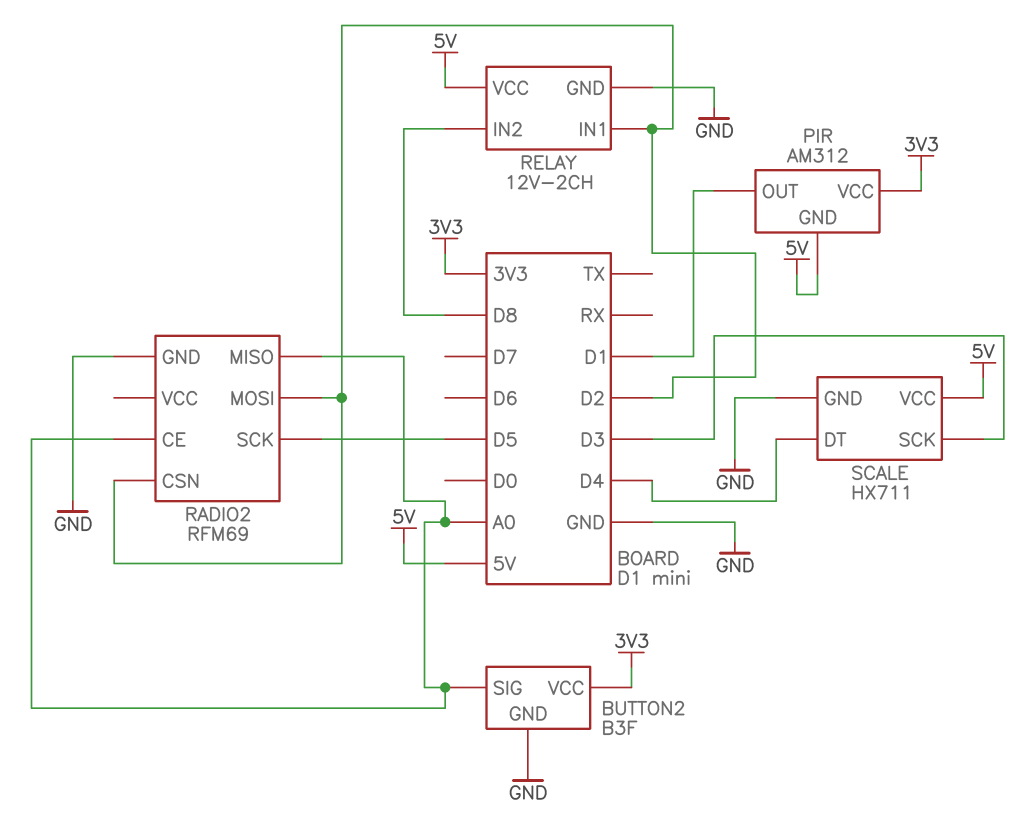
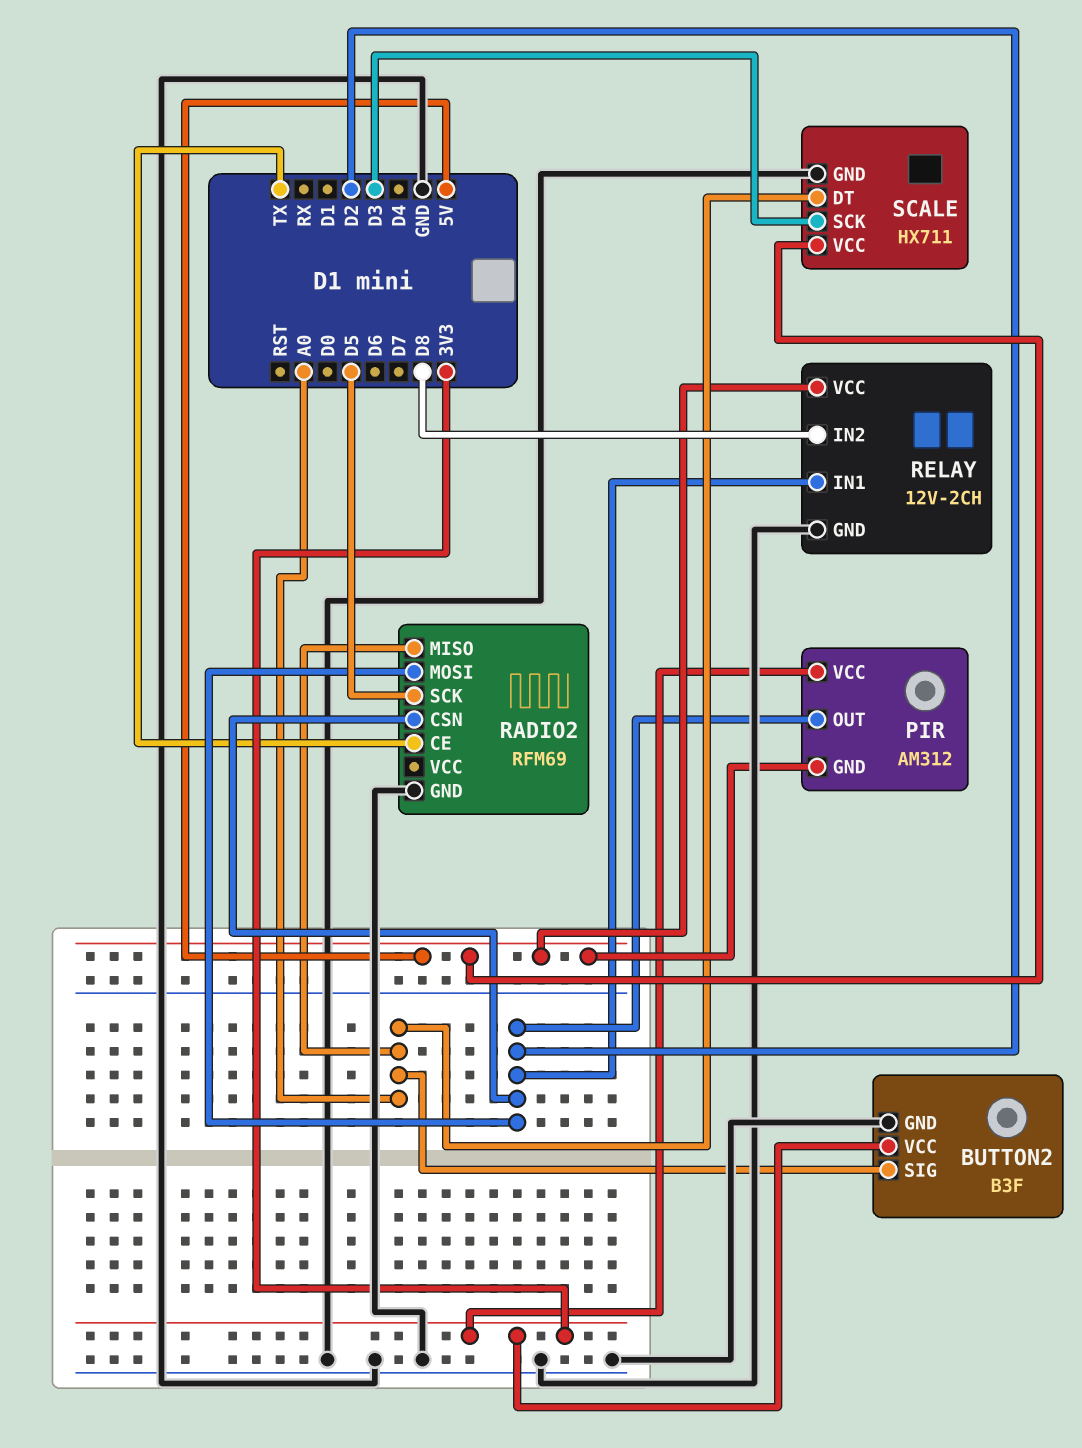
PIR pin OUT: D1 -> D2
RADIO2 pin CE: A0 -> TX
SCALE pin DT: D4 -> A0

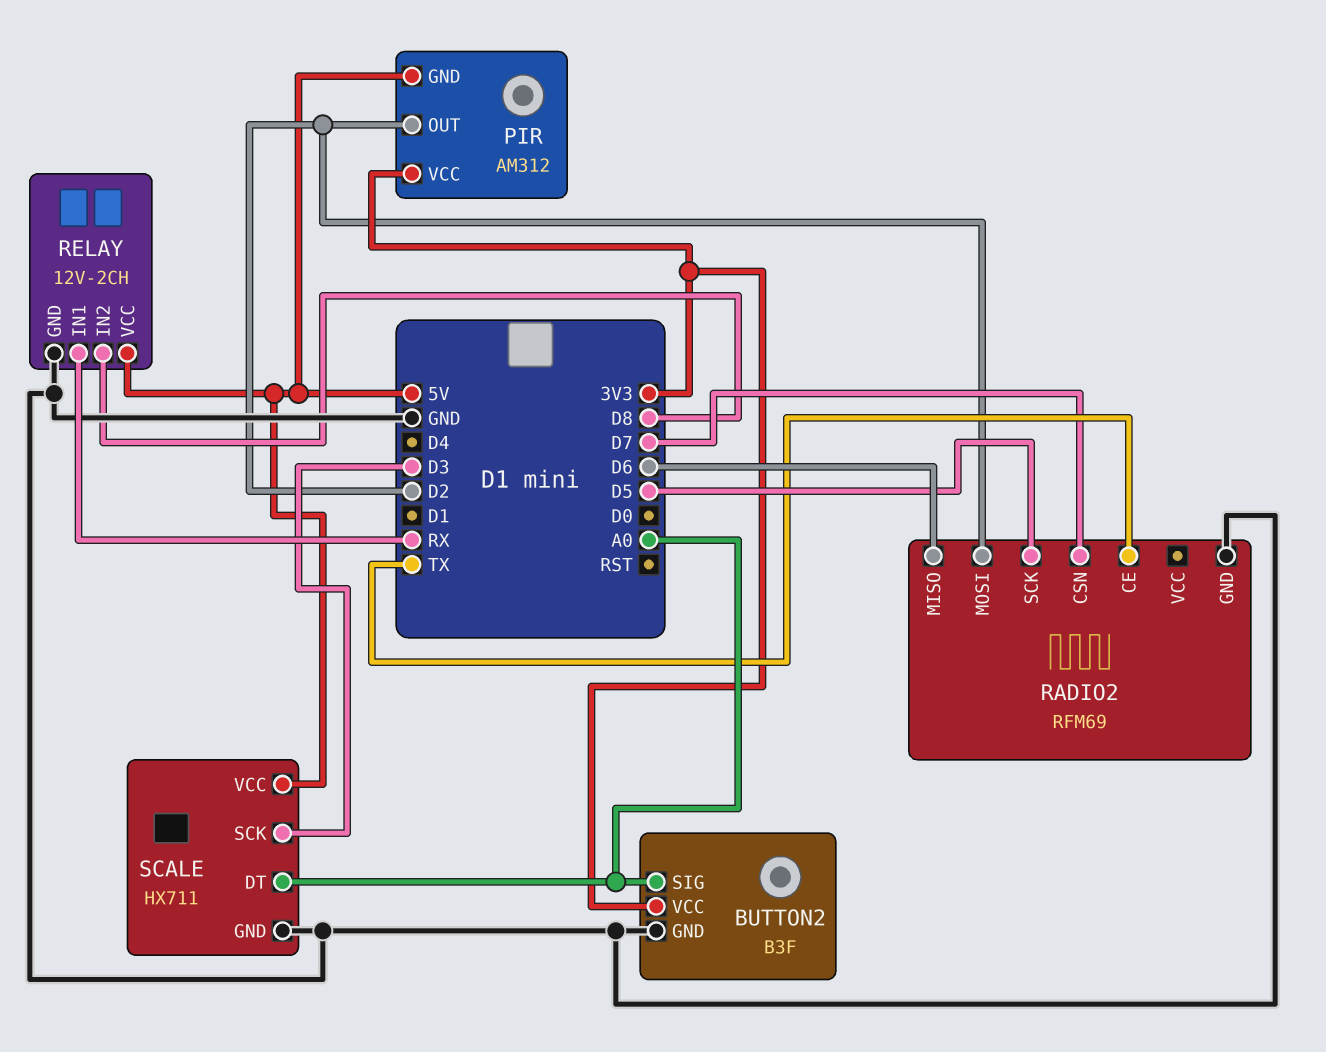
RADIO2 pin CSN: D2 -> D7
RADIO2 pin MISO: A0 -> D6
RELAY pin IN1: D2 -> RX

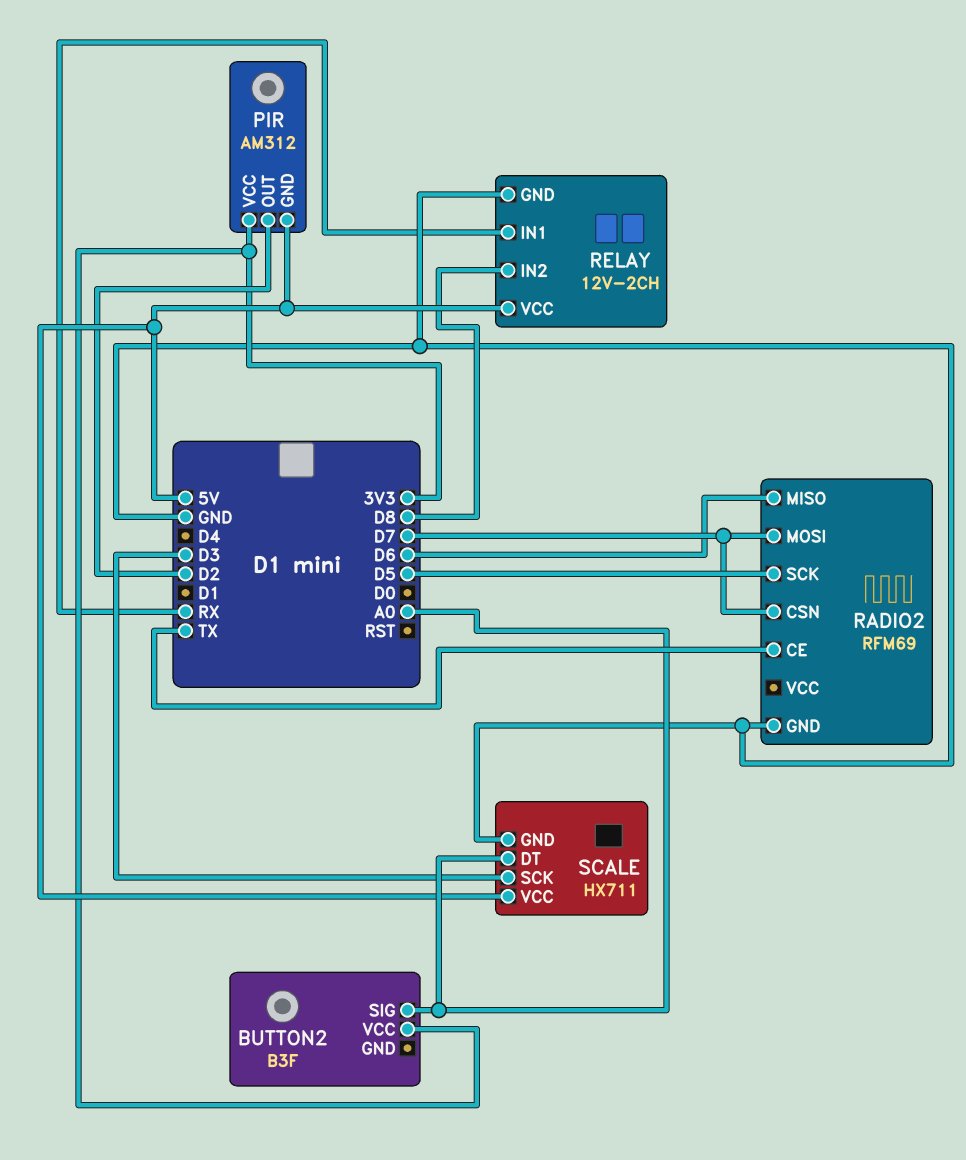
BUTTON2 pin GND: GND -> none
RADIO2 pin MOSI: D2 -> D7

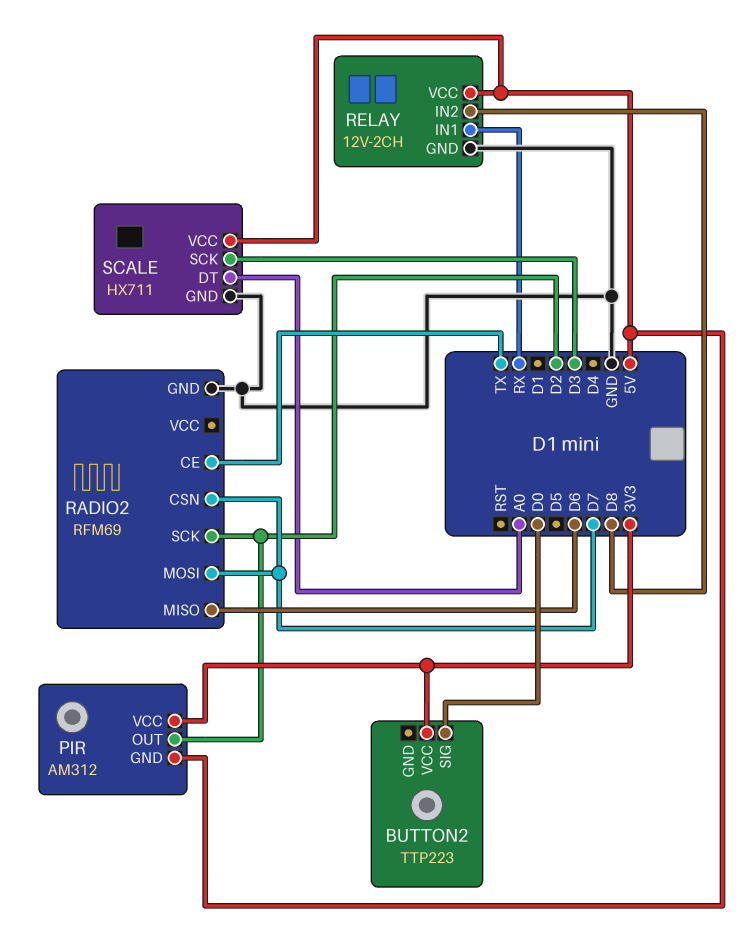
BUTTON2: B3F -> TTP223
BUTTON2 pin SIG: A0 -> D0
RADIO2 pin SCK: D5 -> D2

